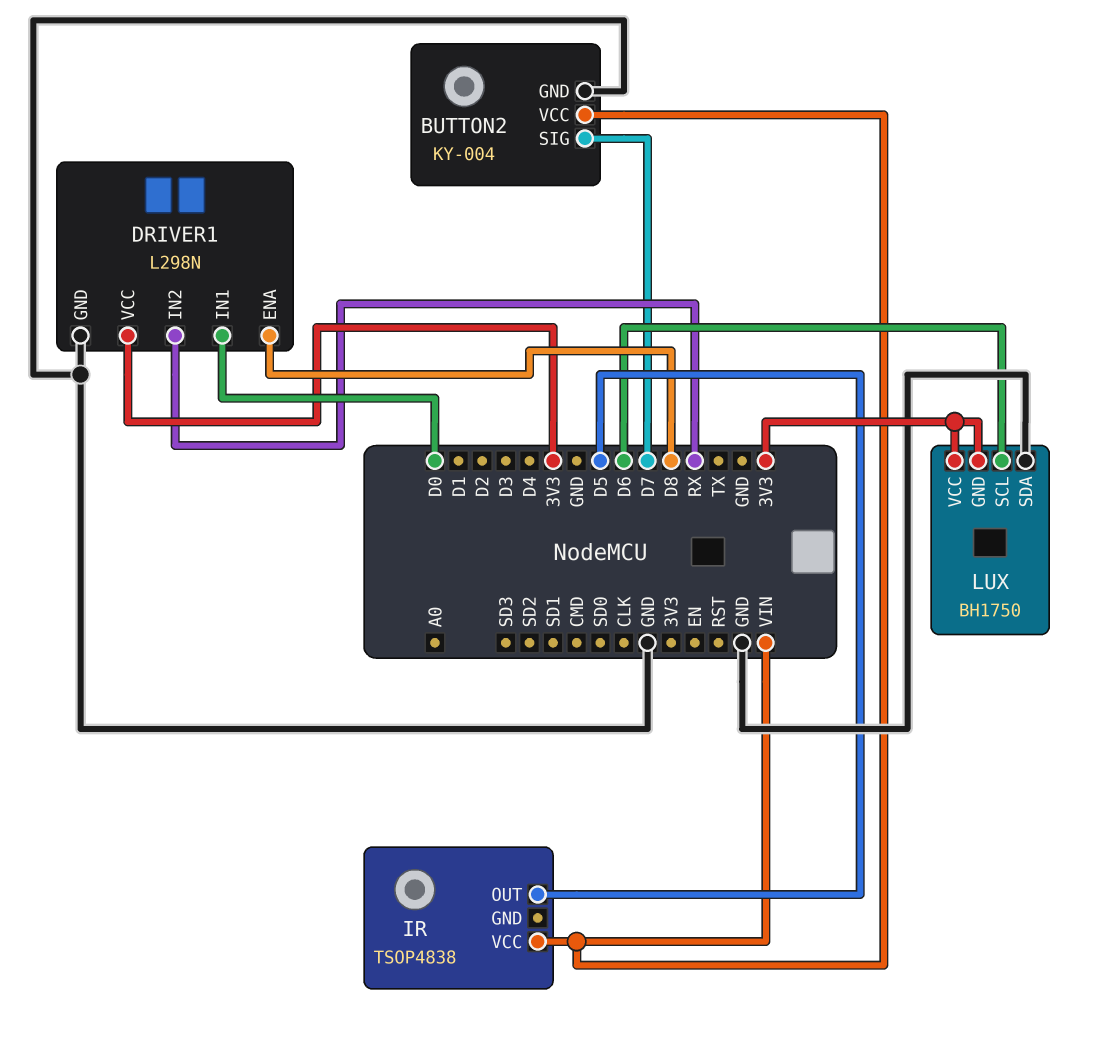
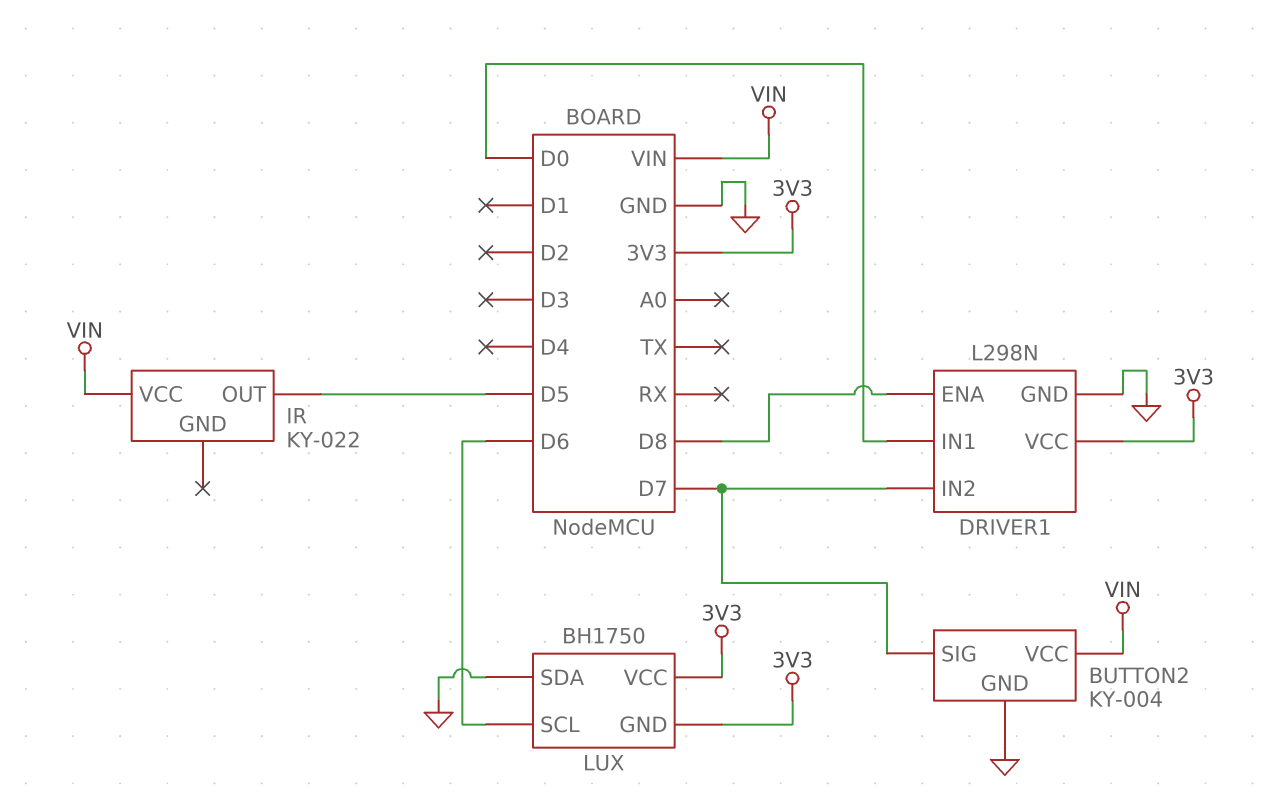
DRIVER1 pin IN2: RX -> D7
IR: TSOP4838 -> KY-022

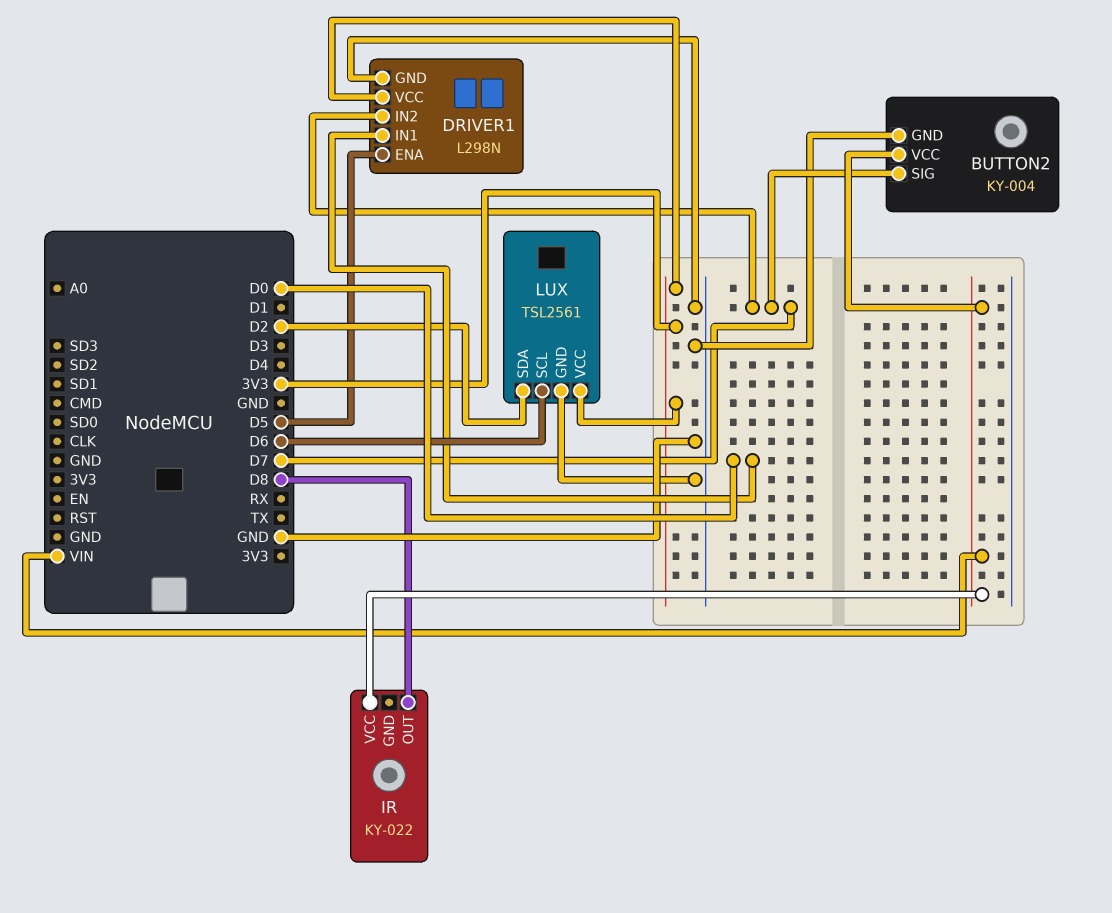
DRIVER1 pin ENA: D8 -> D5
IR pin OUT: D5 -> D8
LUX: BH1750 -> TSL2561
LUX pin GND: 3V3 -> GND
LUX pin SDA: GND -> D2

